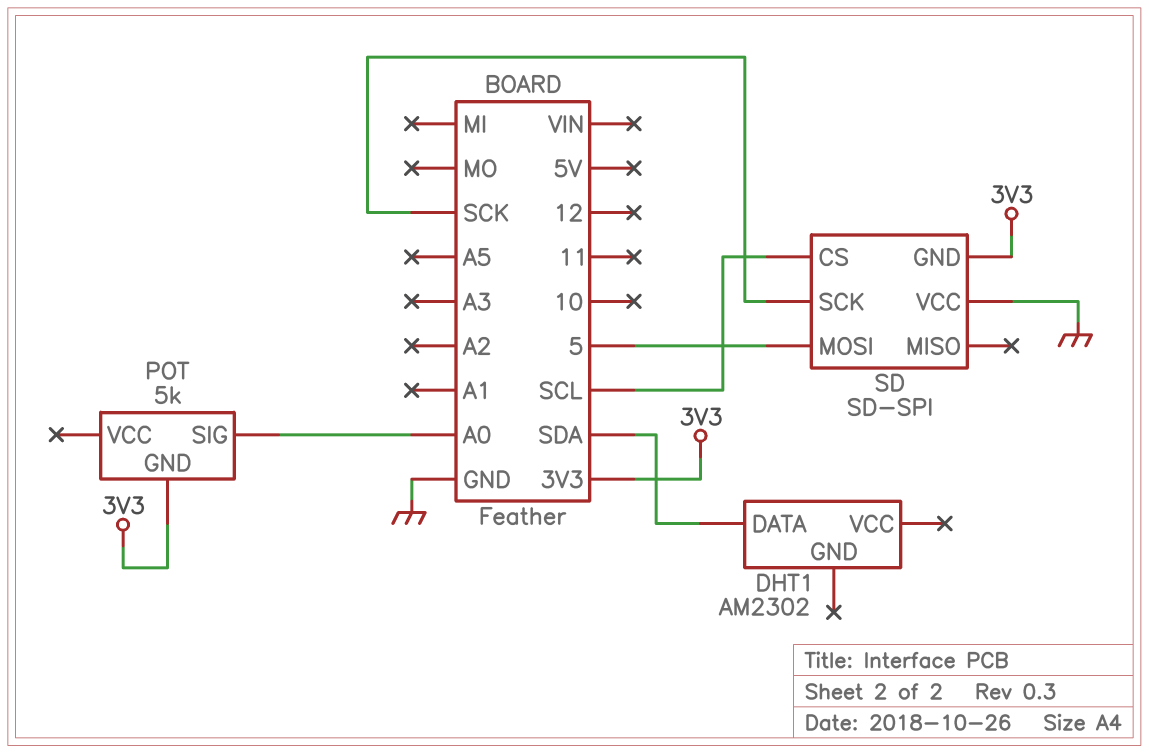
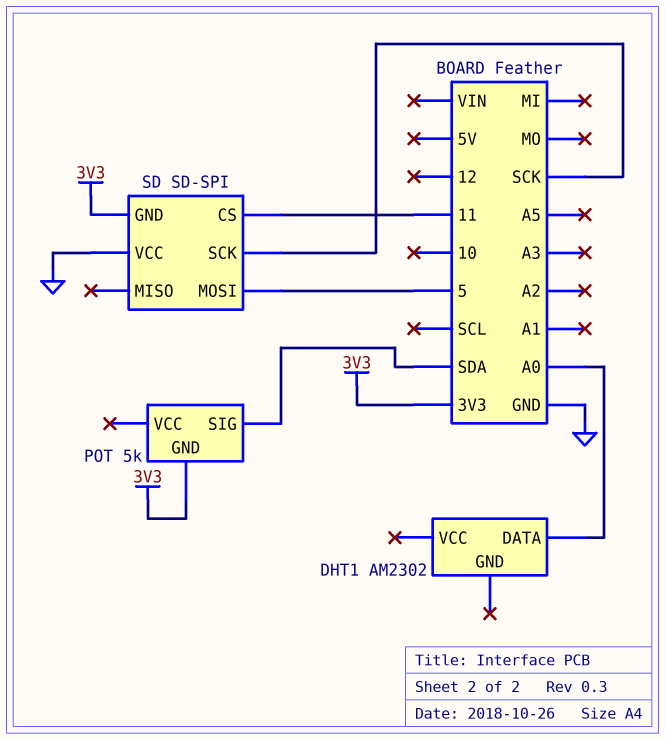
DHT1 pin DATA: SDA -> A0
POT pin SIG: A0 -> SDA
SD pin CS: SCL -> 11

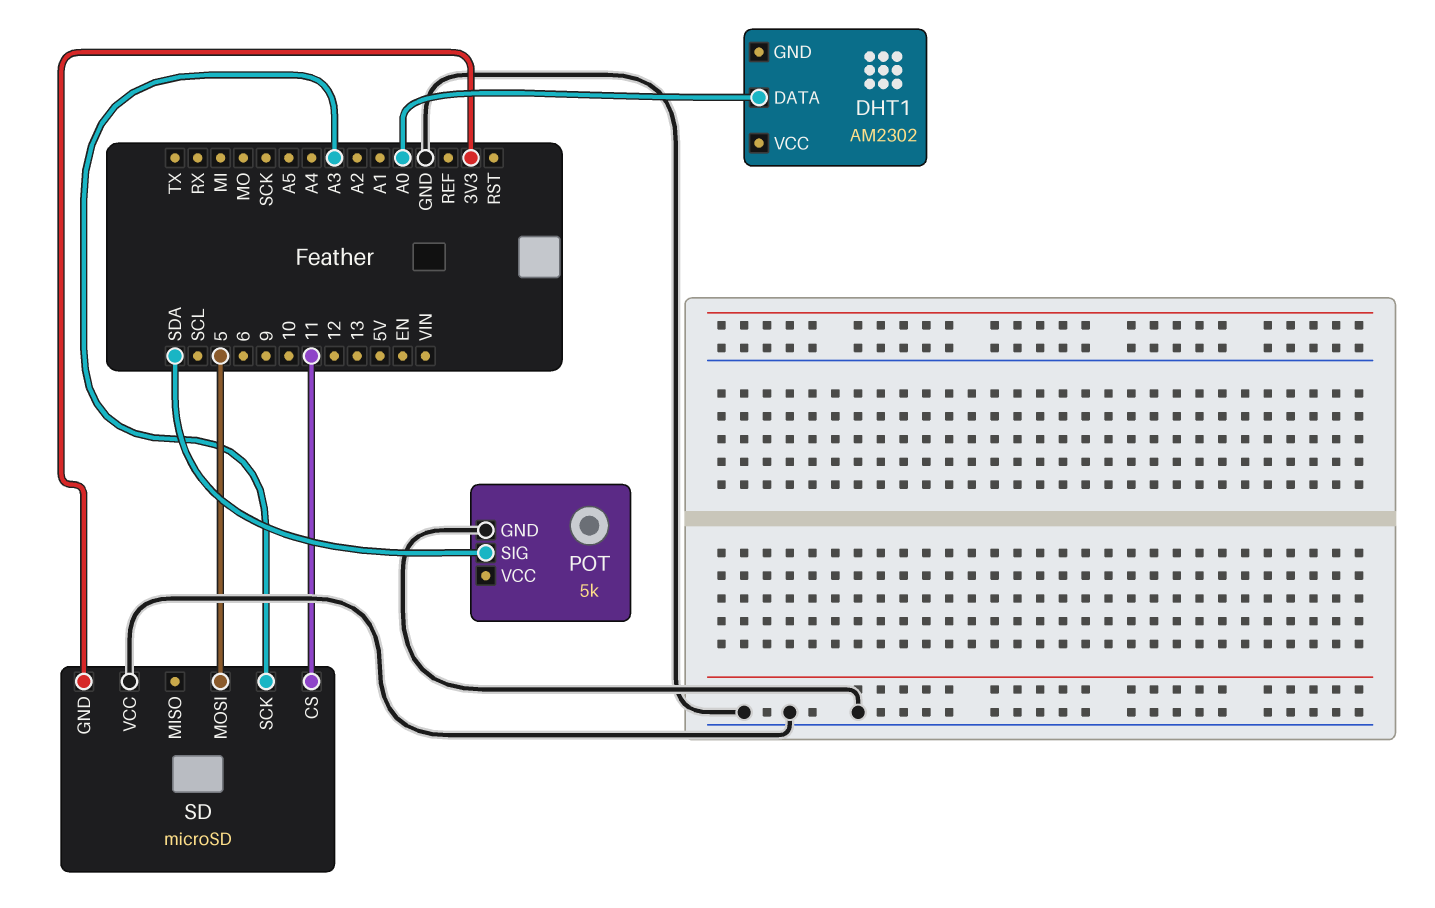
POT pin GND: 3V3 -> GND
SD: SD-SPI -> microSD
SD pin SCK: SCK -> A3

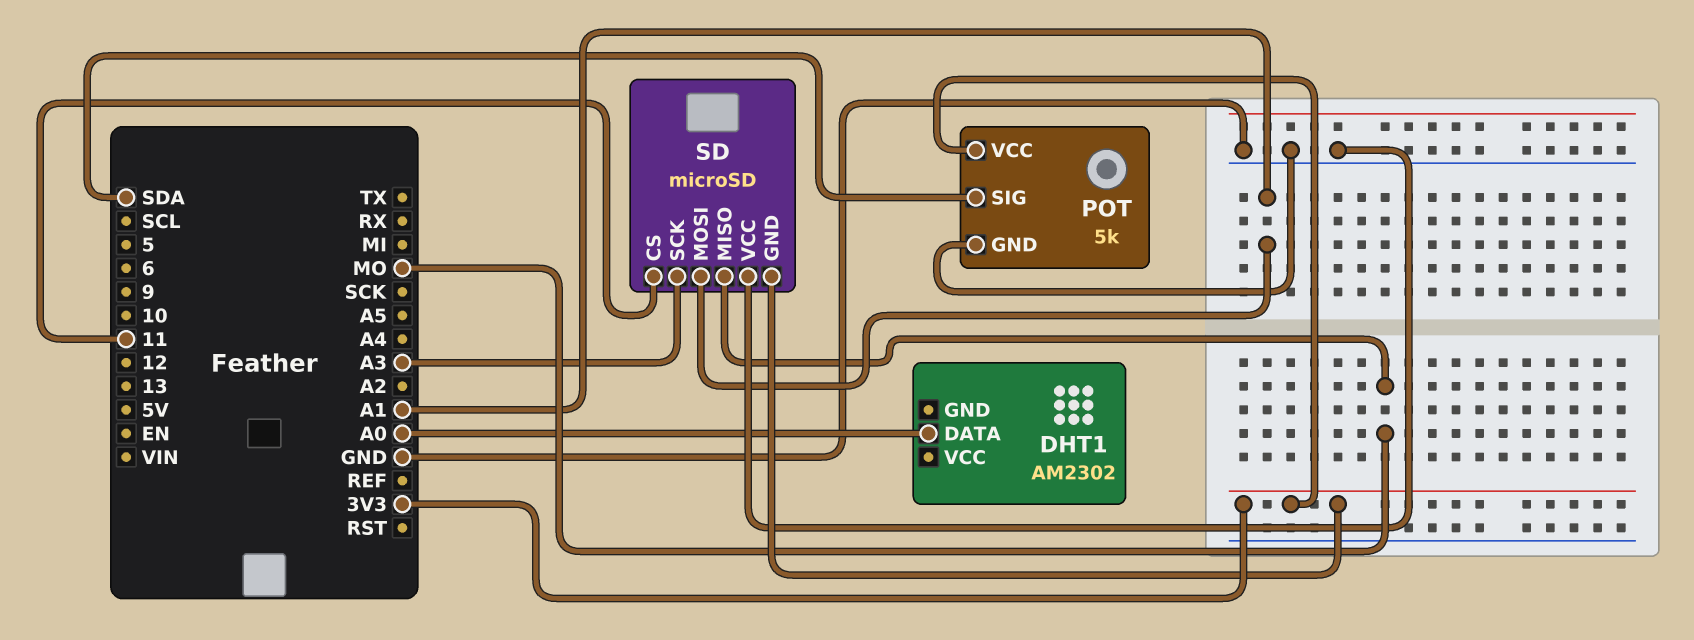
POT pin VCC: none -> 3V3
SD pin MISO: none -> MO
SD pin MOSI: 5 -> A1

